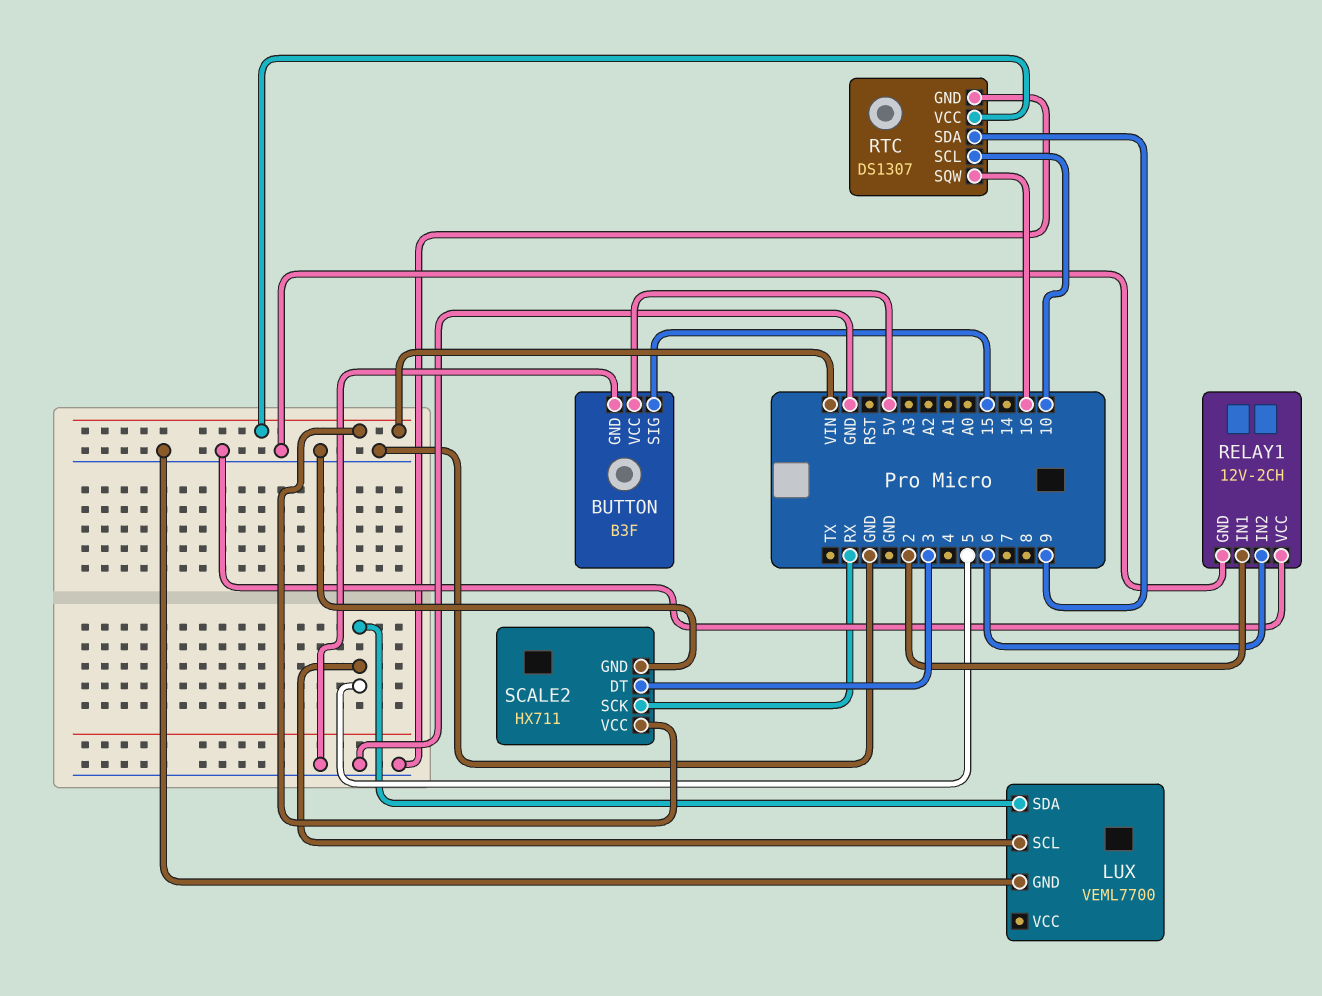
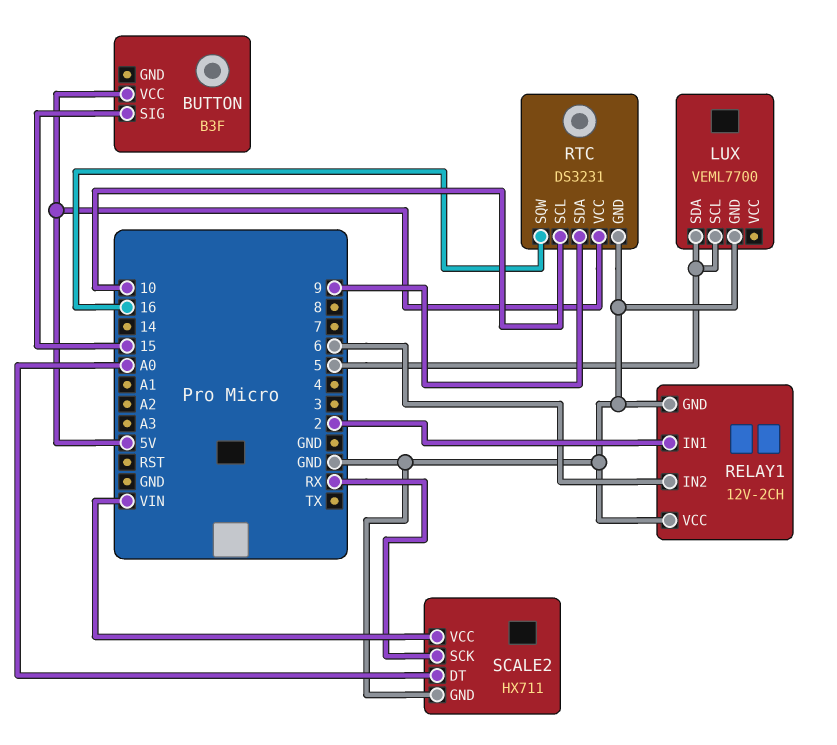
BUTTON pin GND: GND -> none
RTC: DS1307 -> DS3231
RTC pin VCC: VIN -> 5V
SCALE2 pin DT: 3 -> A0

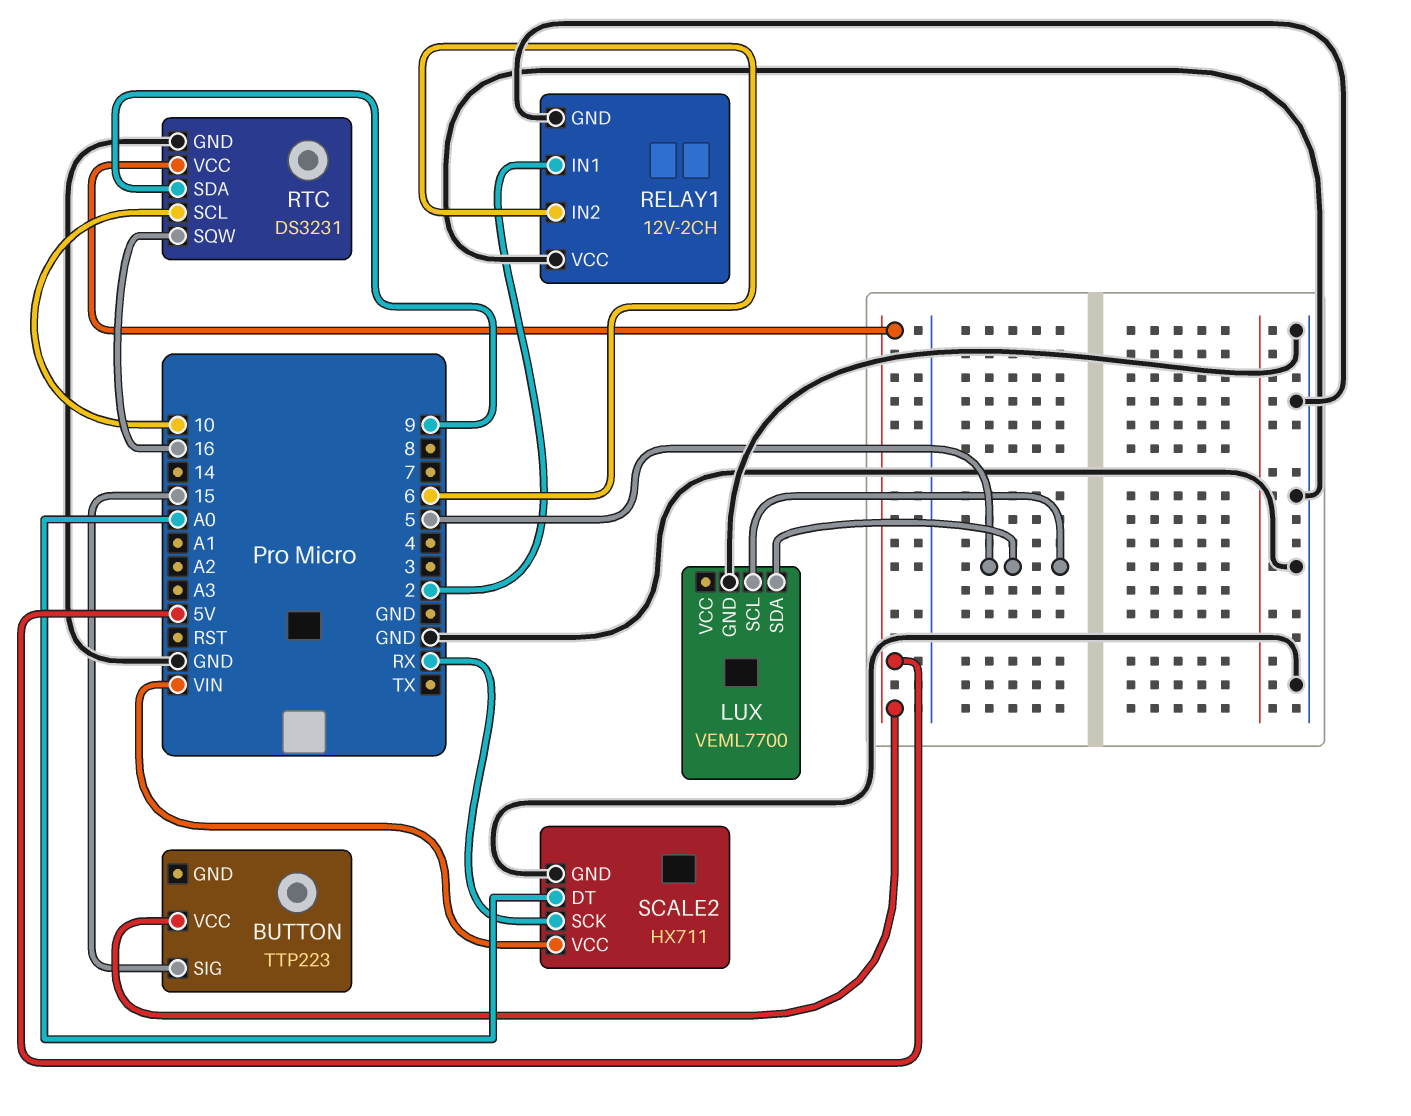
BUTTON: B3F -> TTP223

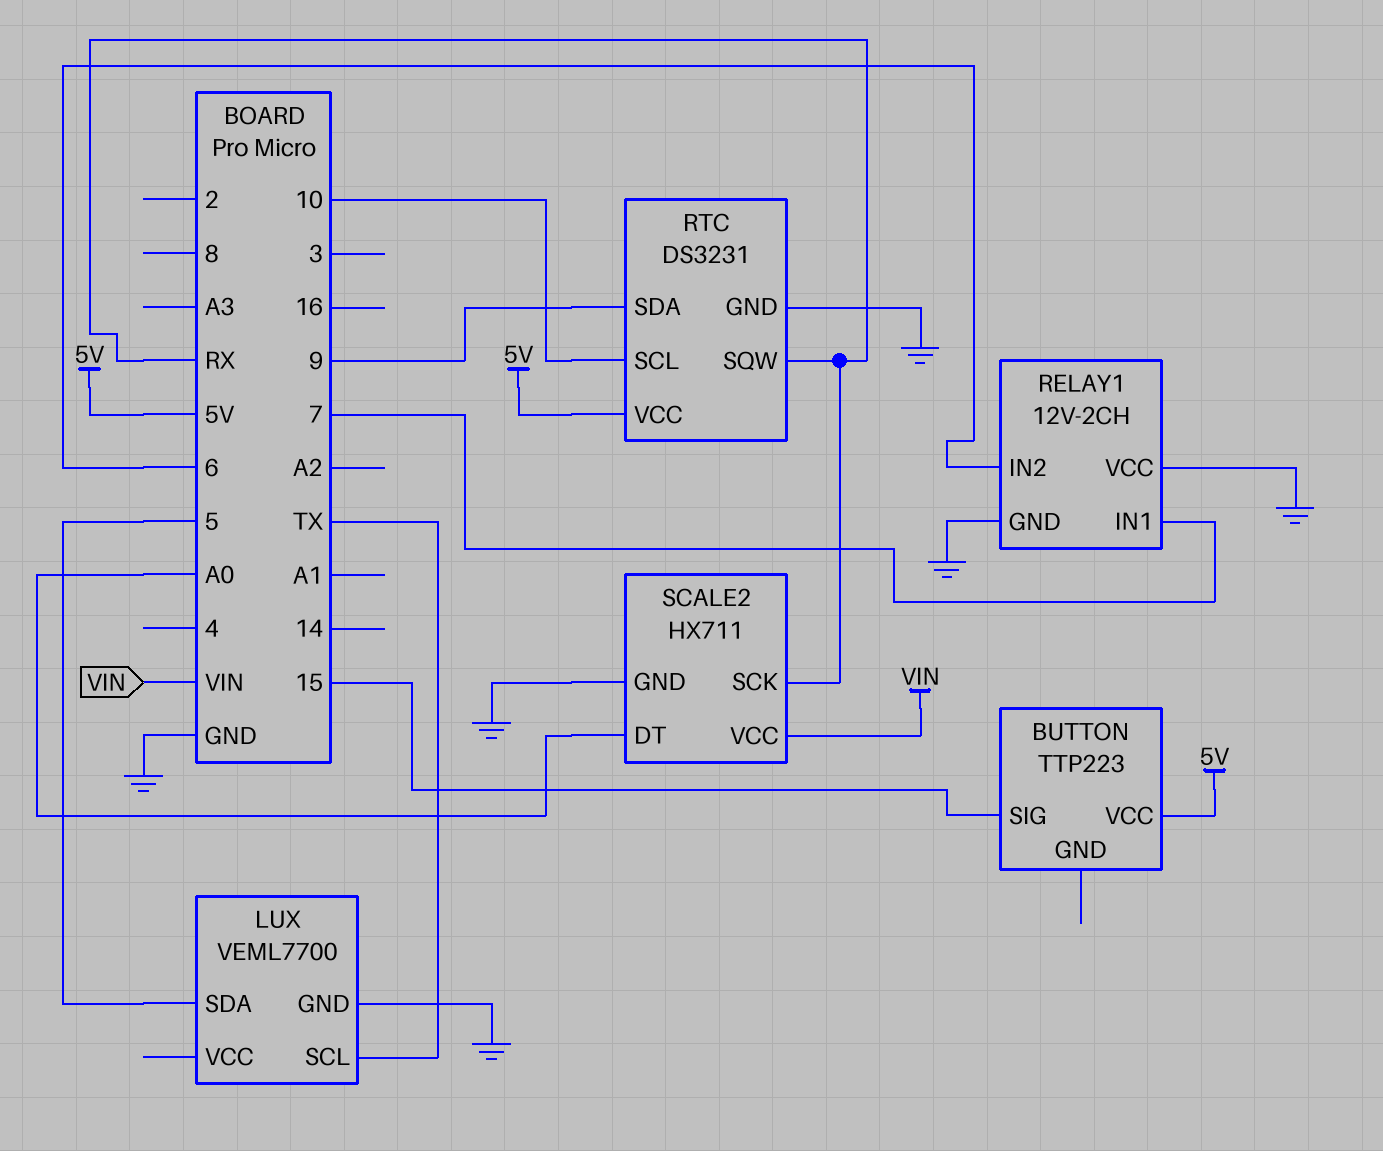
LUX pin SCL: 5 -> TX
RELAY1 pin IN1: 2 -> 7
RTC pin SQW: 16 -> RX

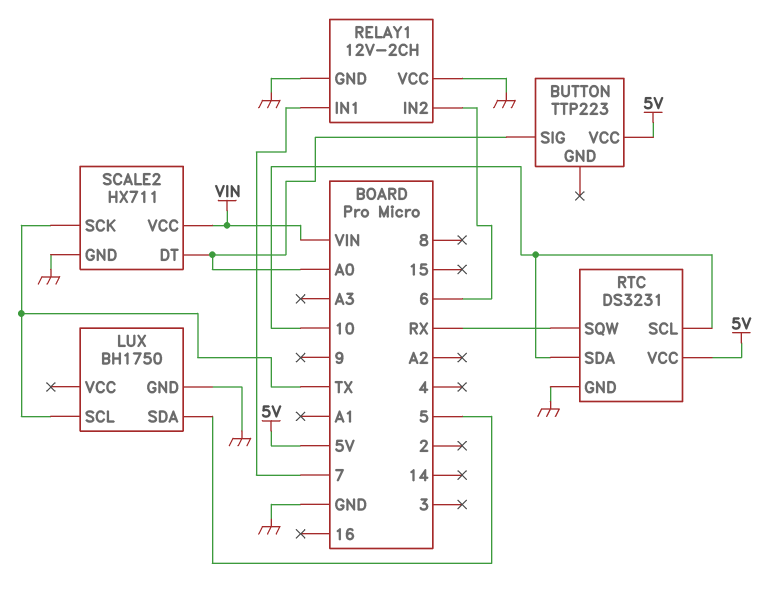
BUTTON pin SIG: 15 -> A0
LUX: VEML7700 -> BH1750
RTC pin SDA: 9 -> 10
SCALE2 pin SCK: RX -> TX

